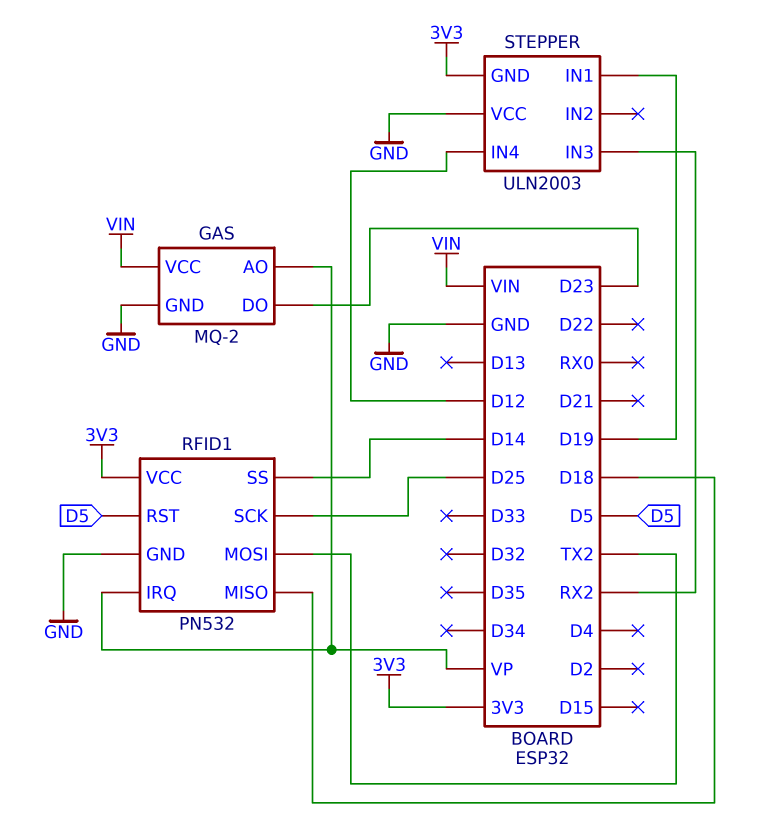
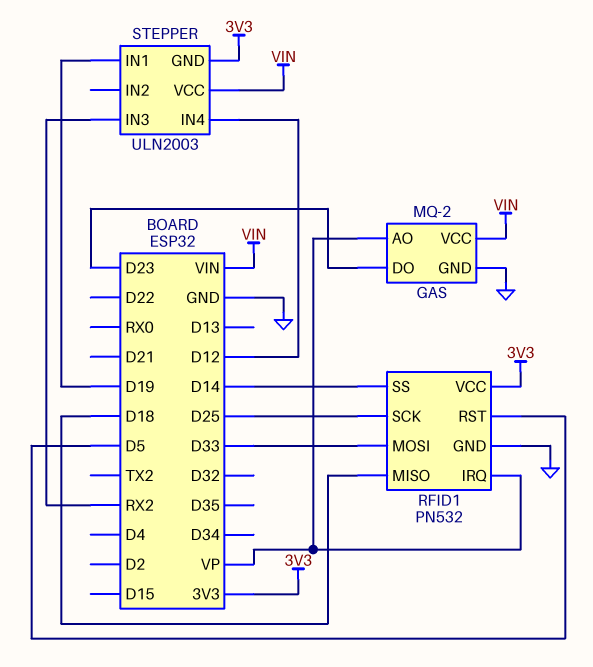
RFID1 pin MOSI: TX2 -> D33
STEPPER pin VCC: GND -> VIN

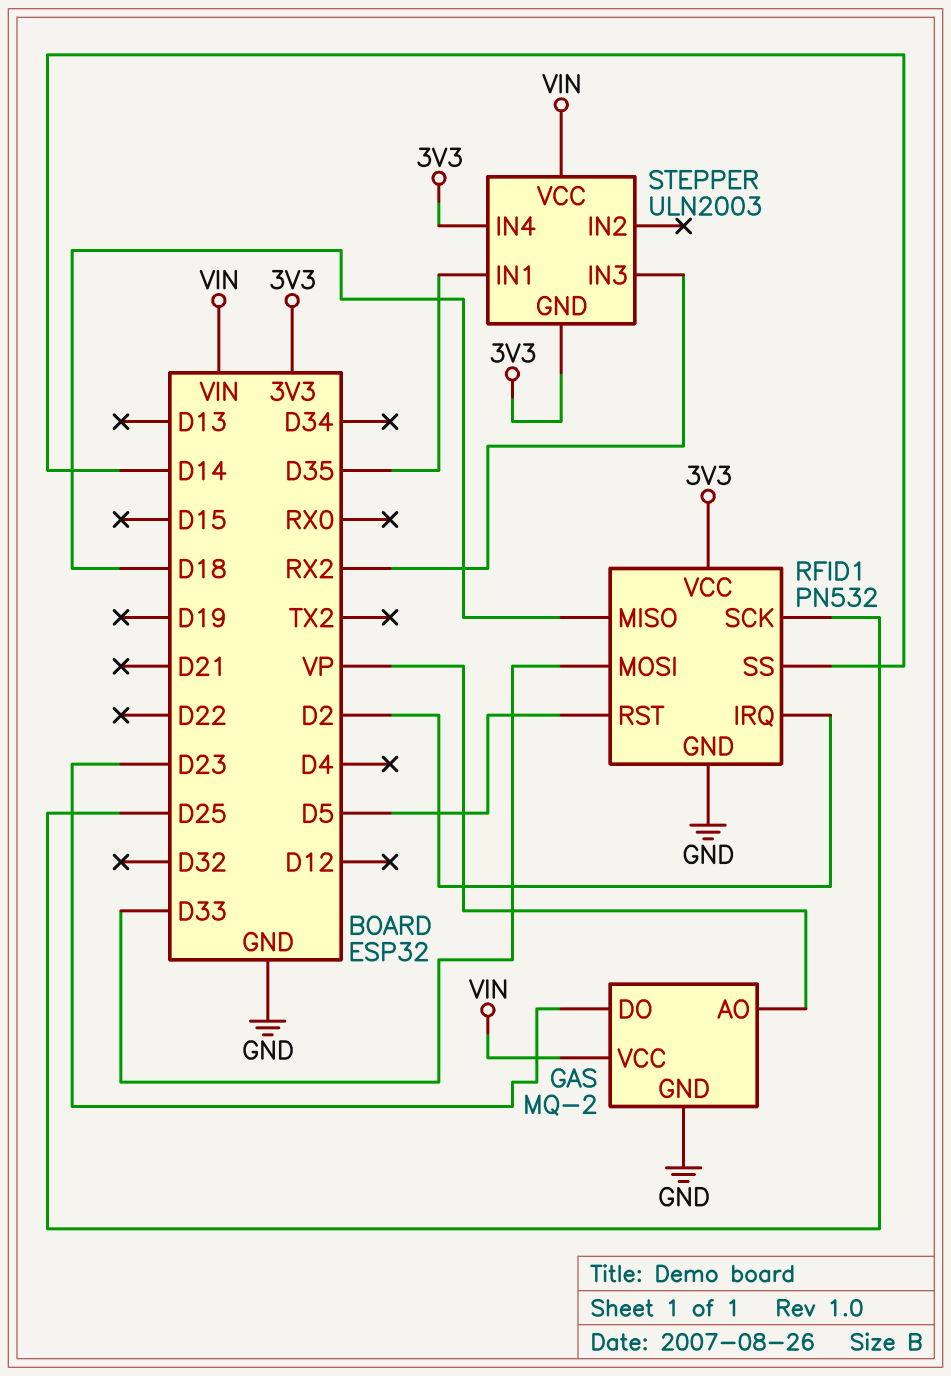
RFID1 pin IRQ: VP -> D2
STEPPER pin IN1: D19 -> D35
STEPPER pin IN4: D12 -> 3V3

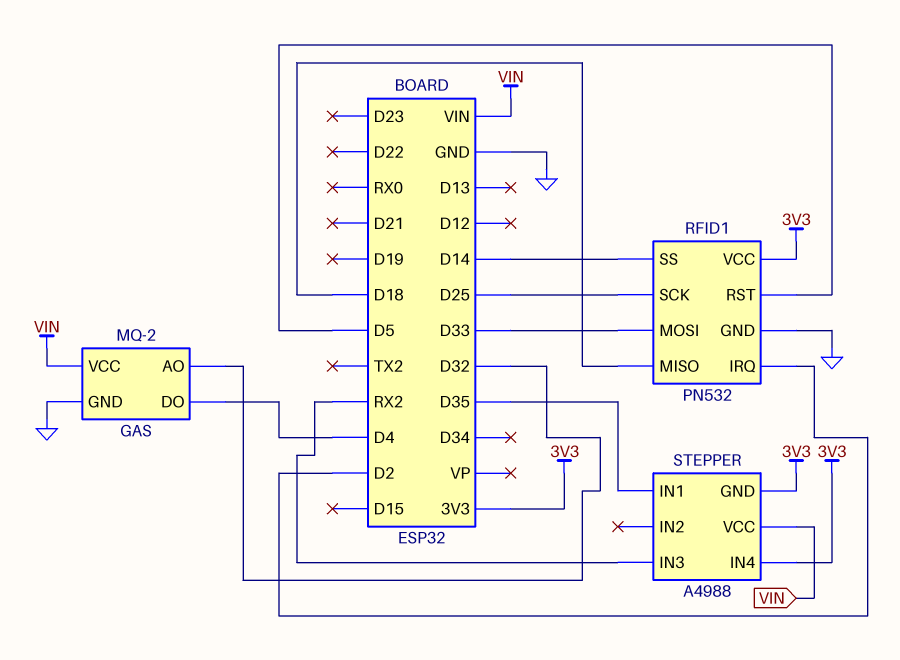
GAS pin AO: VP -> D32
GAS pin DO: D23 -> D4
STEPPER: ULN2003 -> A4988

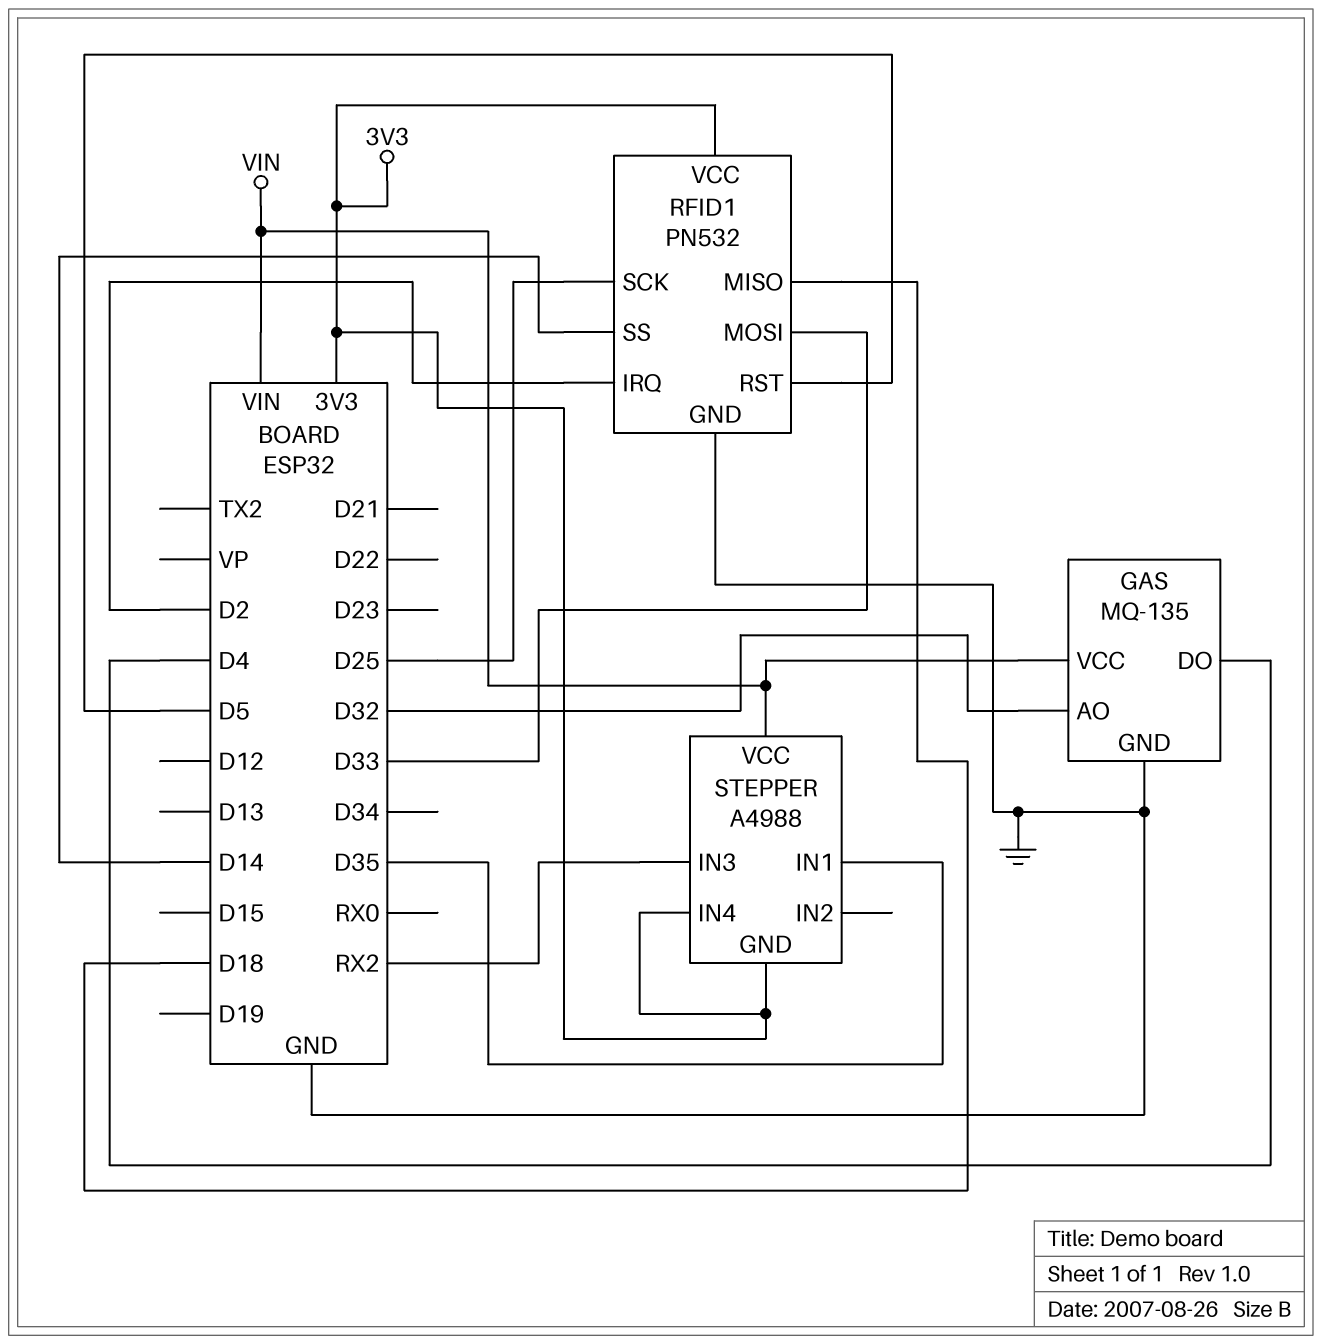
GAS: MQ-2 -> MQ-135

